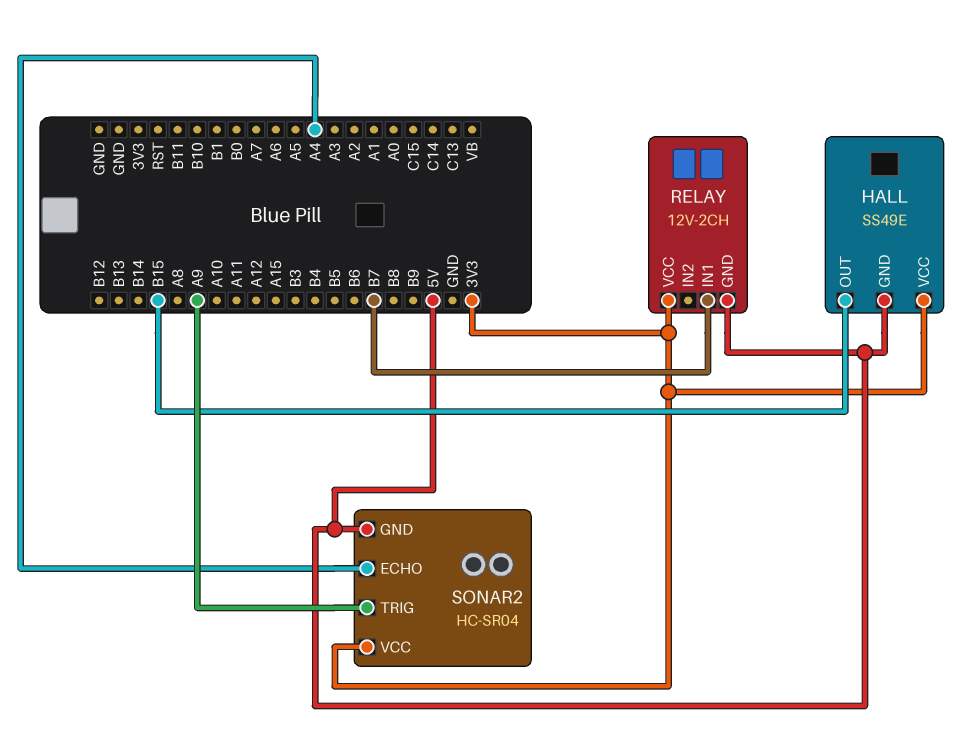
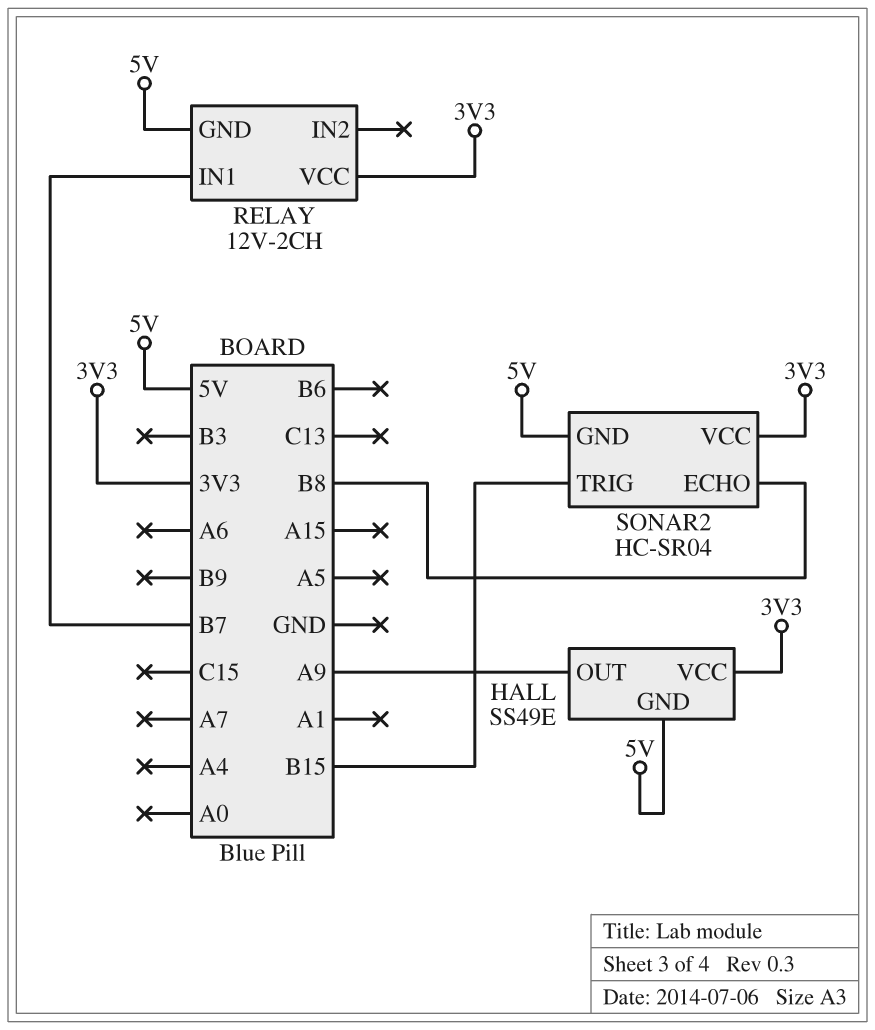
HALL pin OUT: B15 -> A9
SONAR2 pin ECHO: A4 -> B8
SONAR2 pin TRIG: A9 -> B15

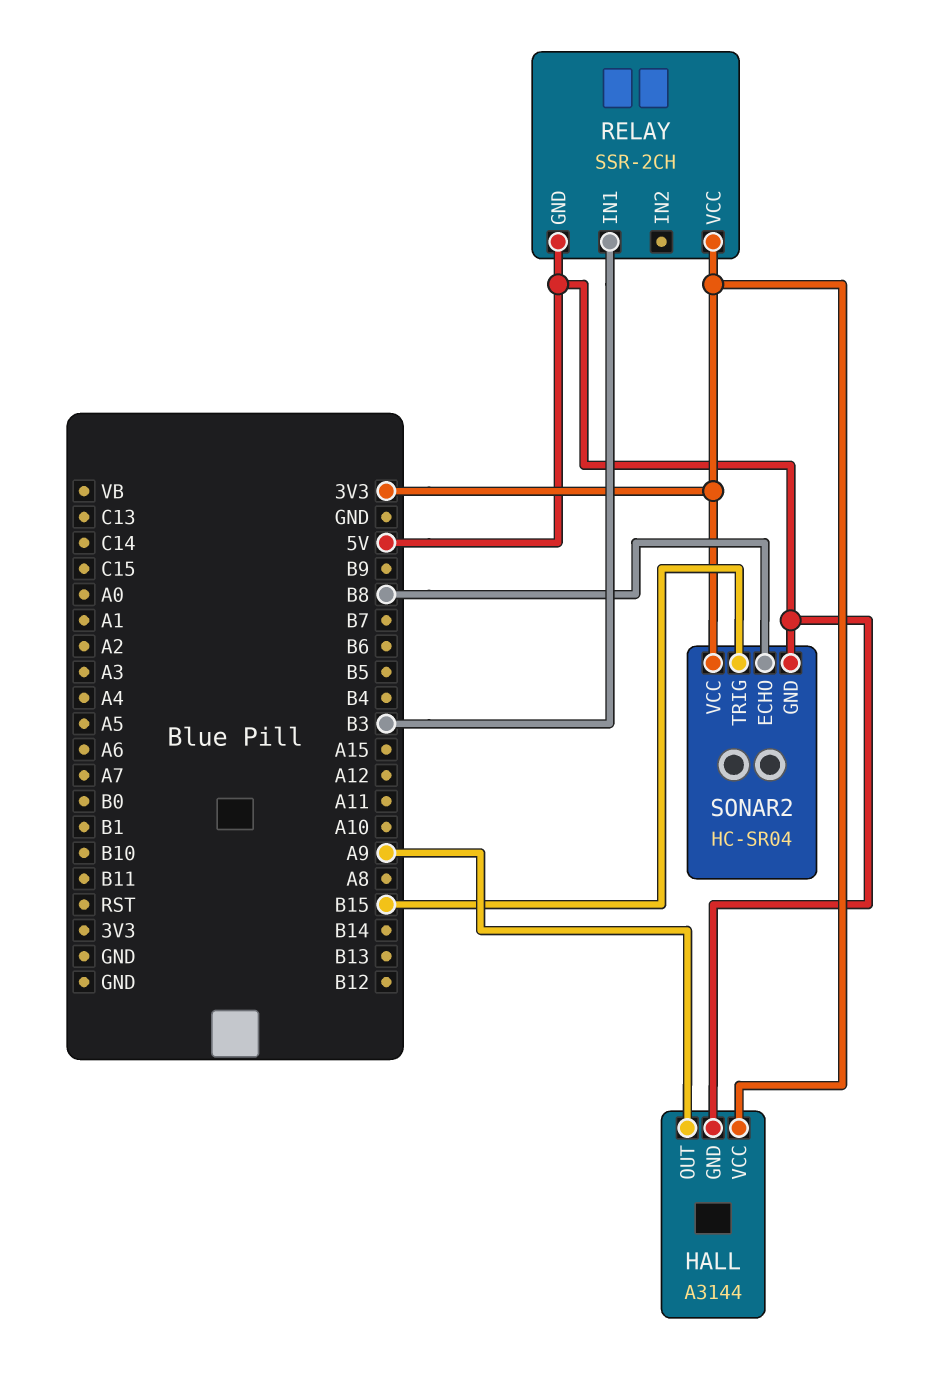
HALL: SS49E -> A3144
RELAY: 12V-2CH -> SSR-2CH
RELAY pin IN1: B7 -> B3

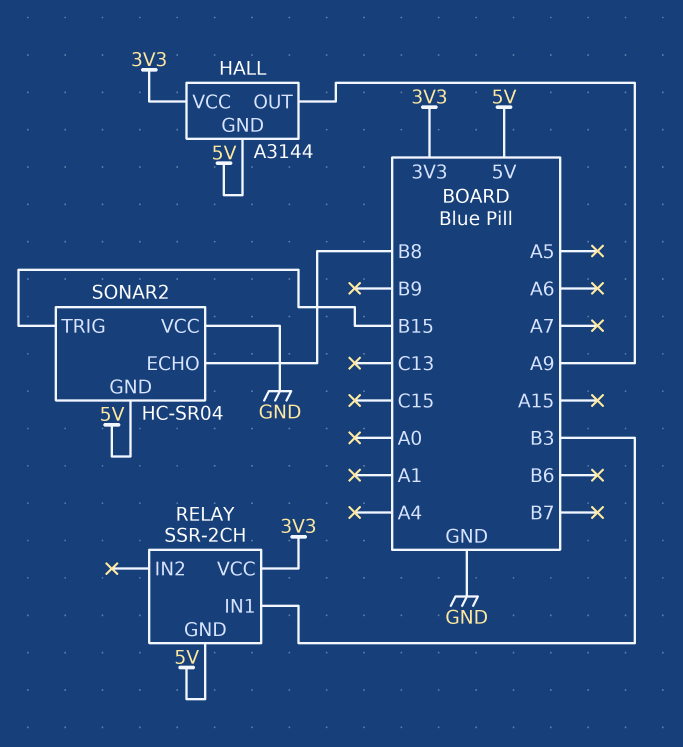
SONAR2 pin VCC: 3V3 -> GND

